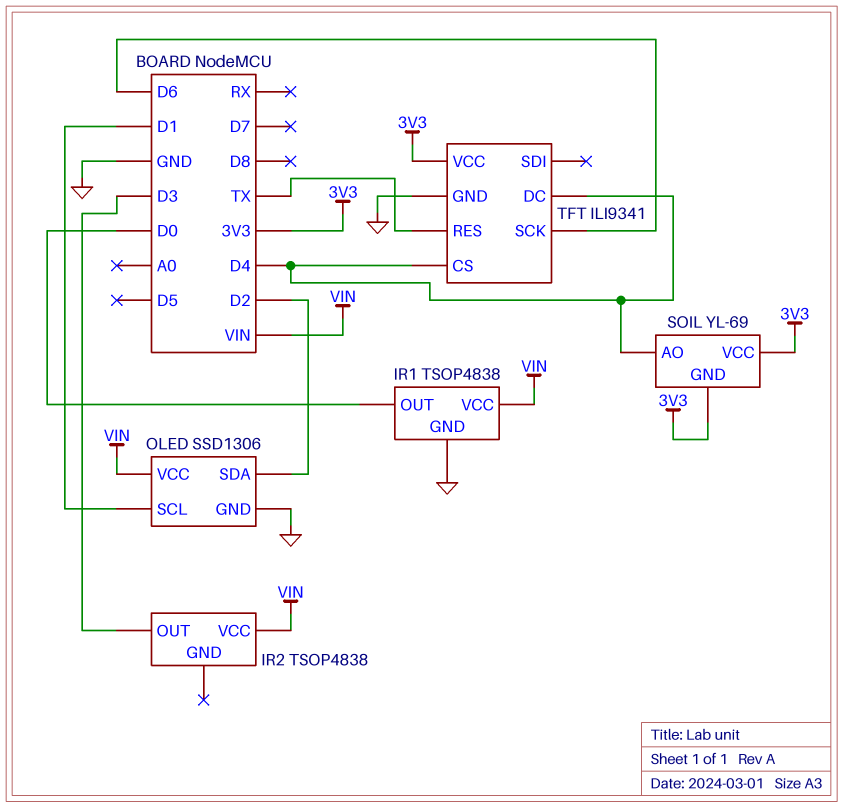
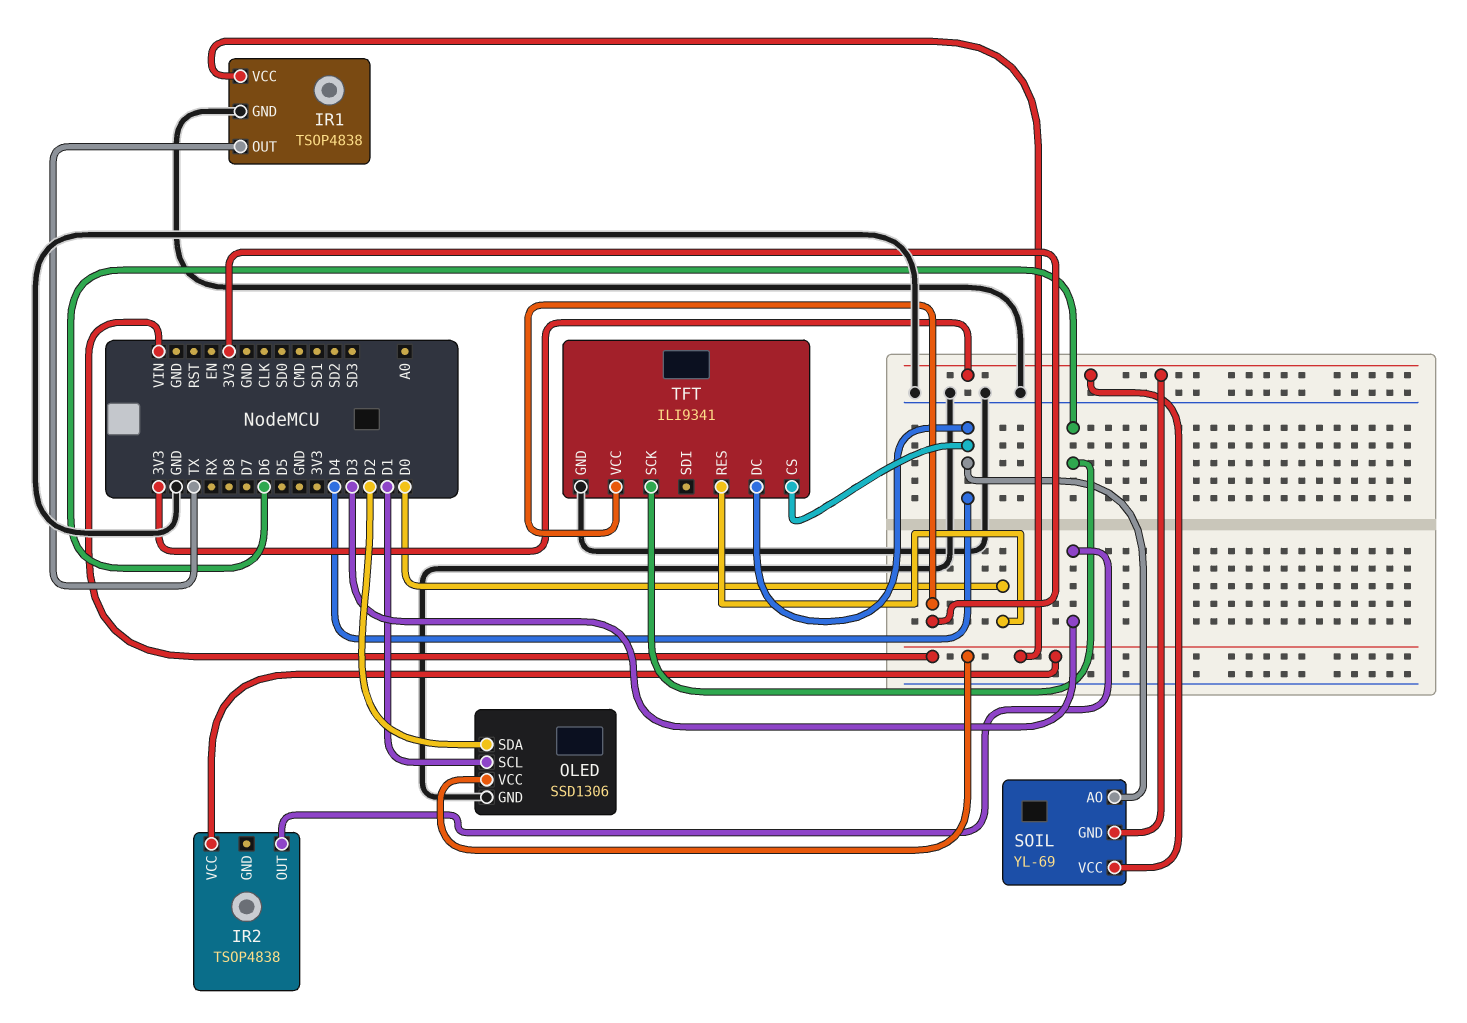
IR1 pin OUT: D0 -> TX
TFT pin RES: TX -> D0

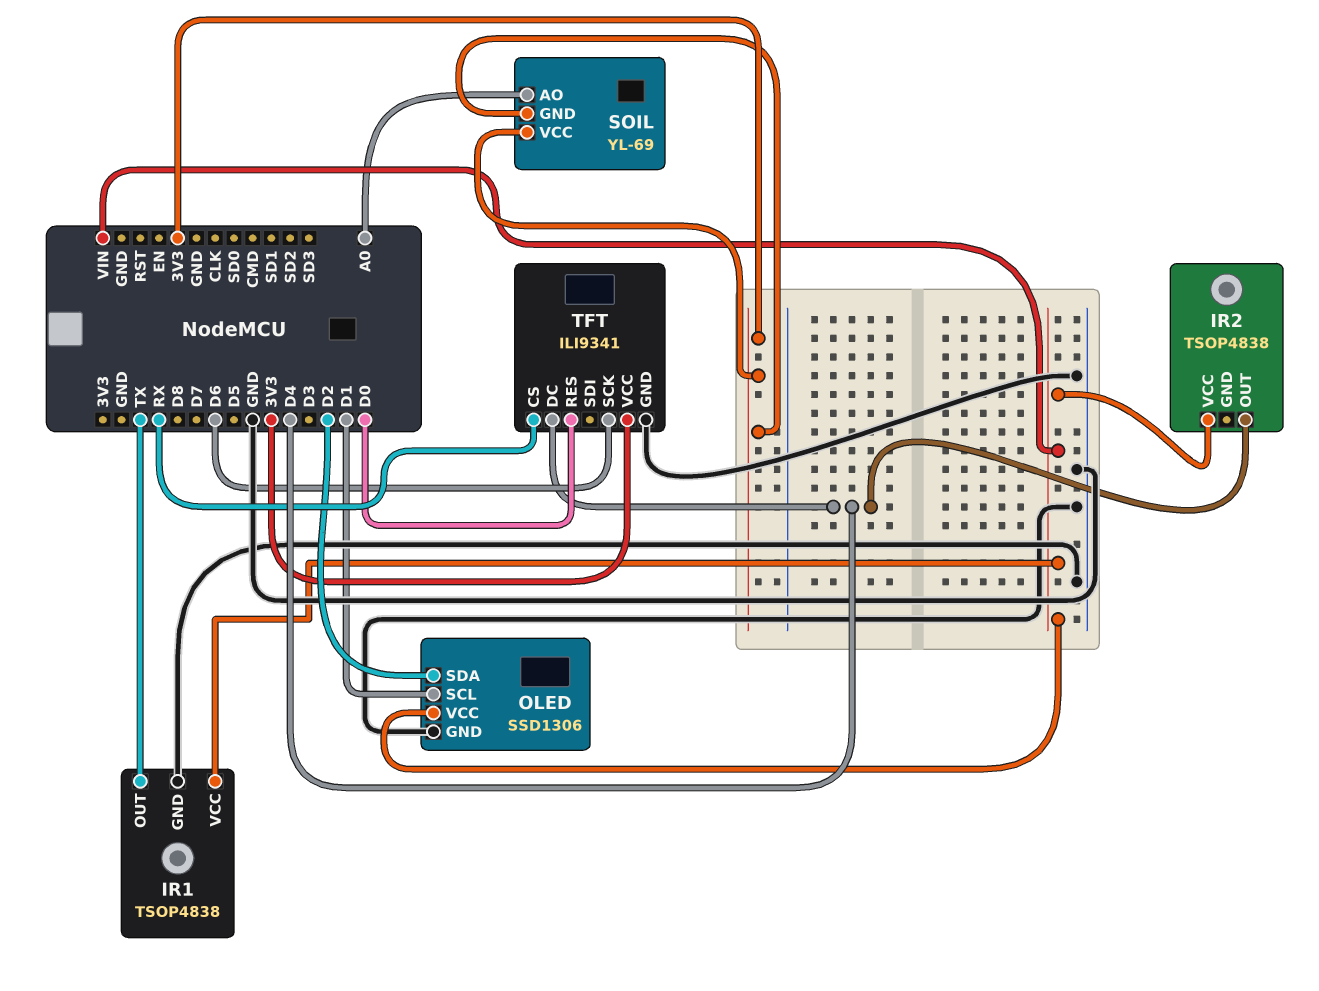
IR2 pin OUT: D3 -> D4
SOIL pin AO: D4 -> A0
TFT pin CS: D4 -> RX

